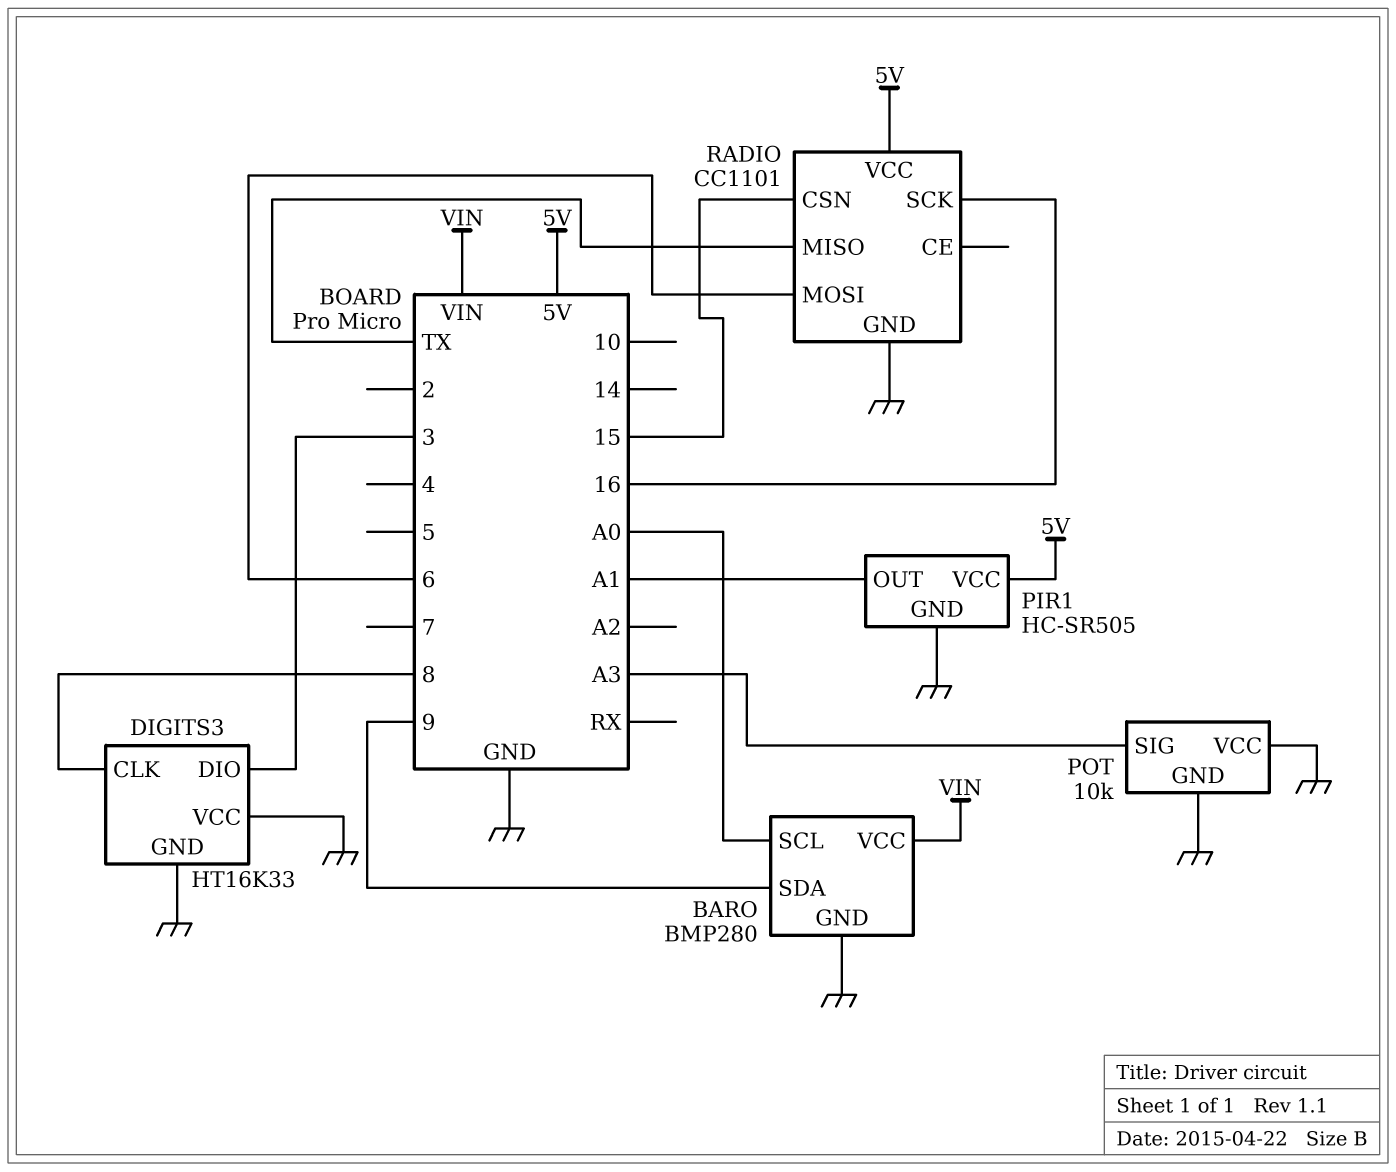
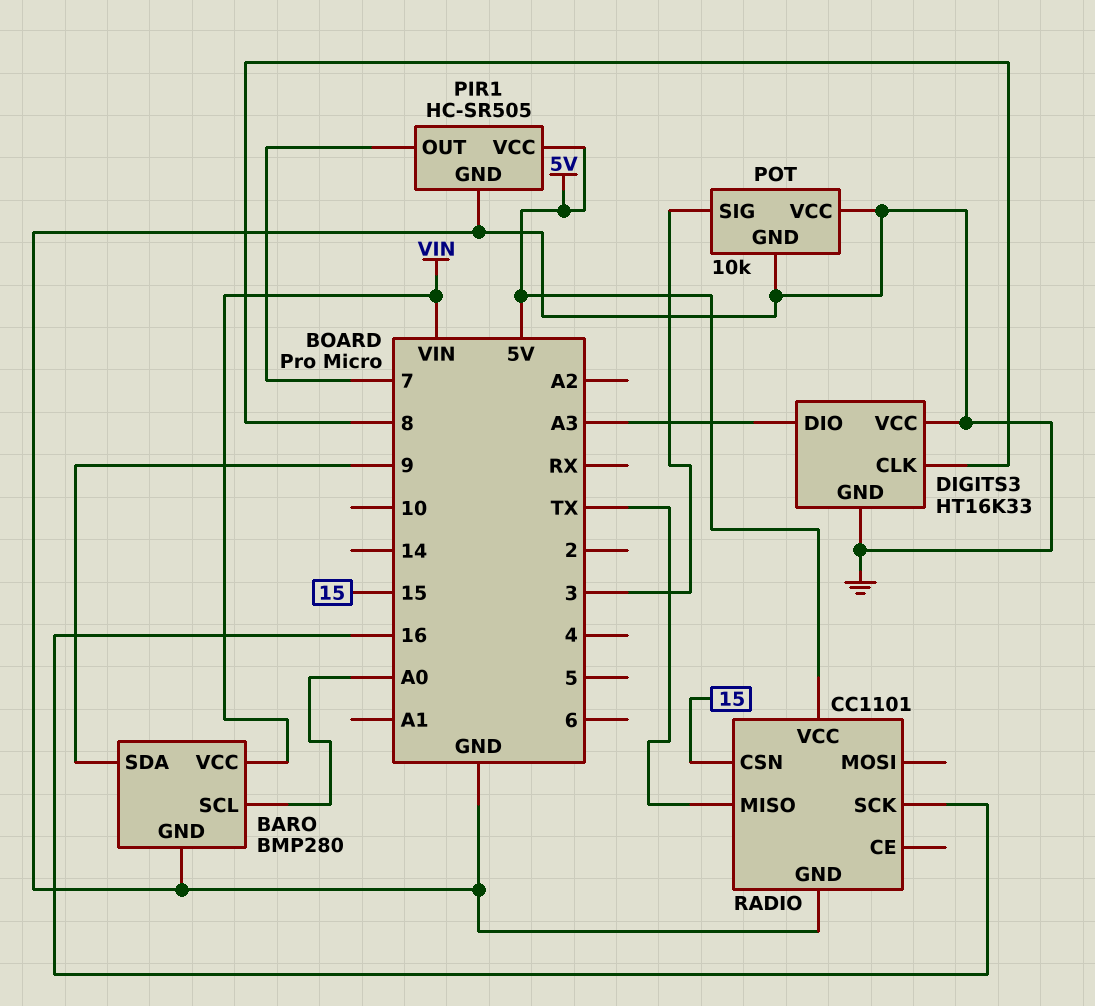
DIGITS3 pin DIO: 3 -> A3
PIR1 pin OUT: A1 -> 7
POT pin SIG: A3 -> 3
RADIO pin MOSI: 6 -> none

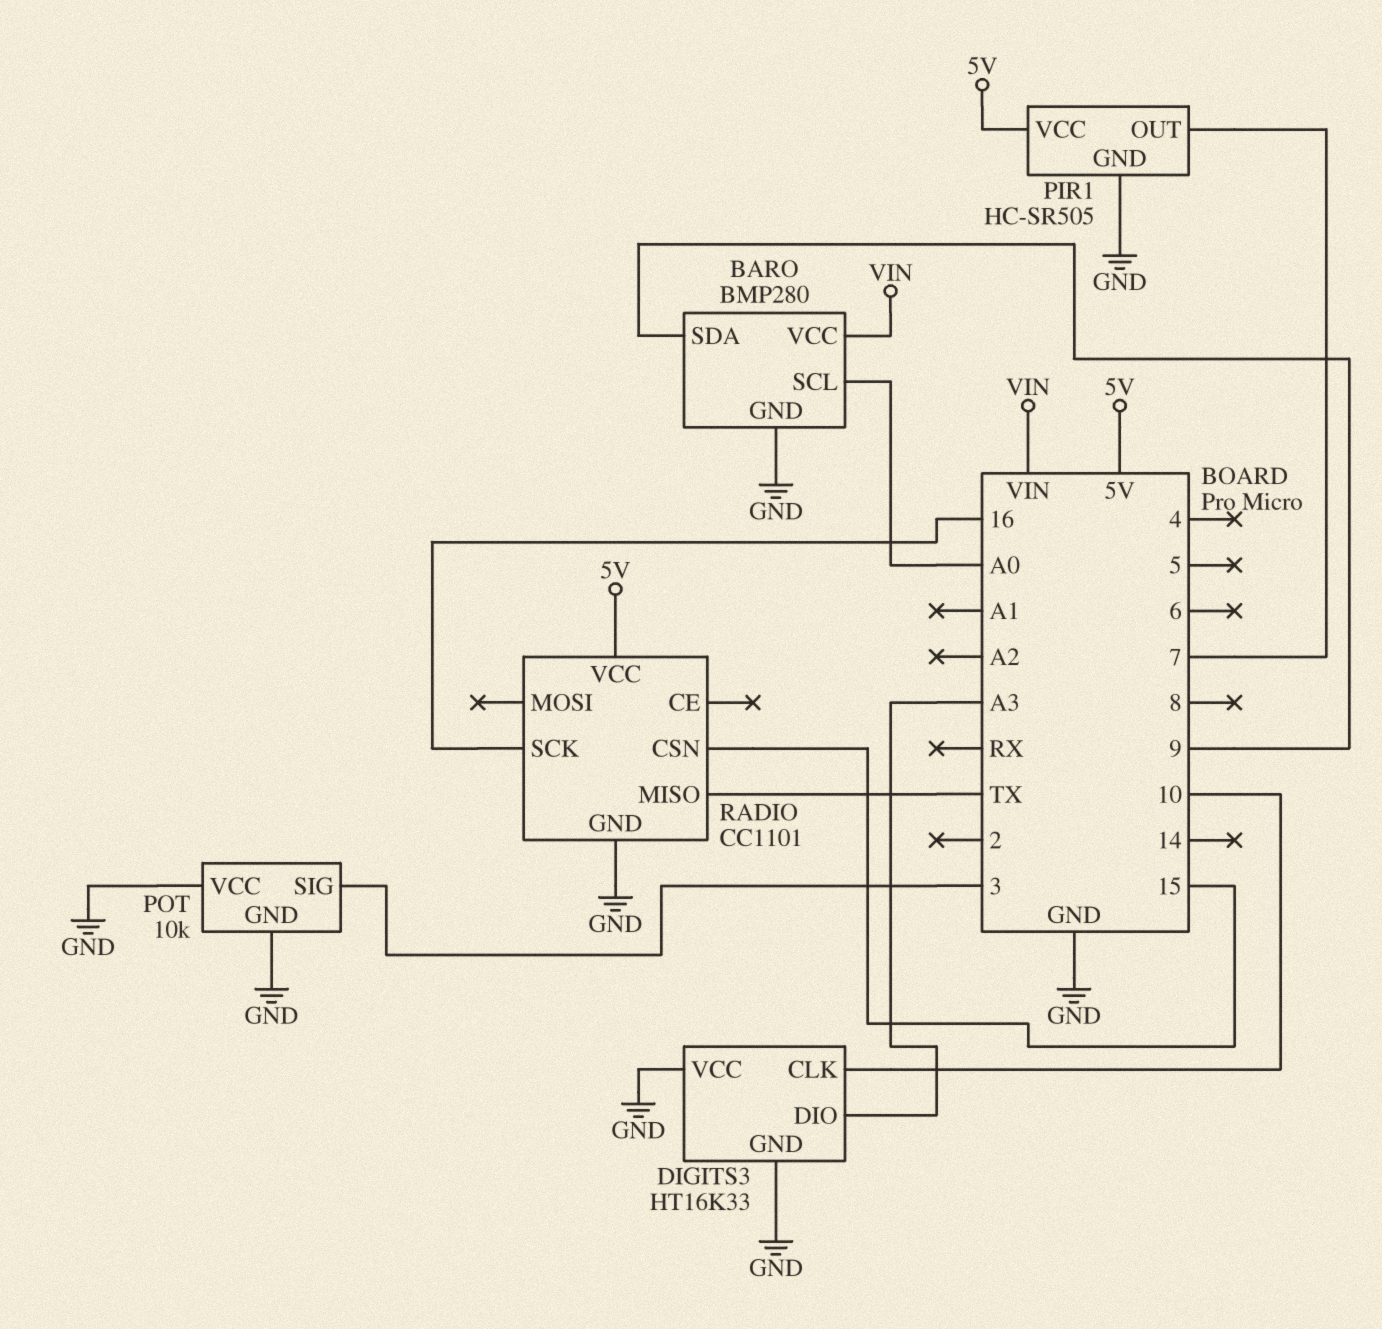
DIGITS3 pin CLK: 8 -> 10

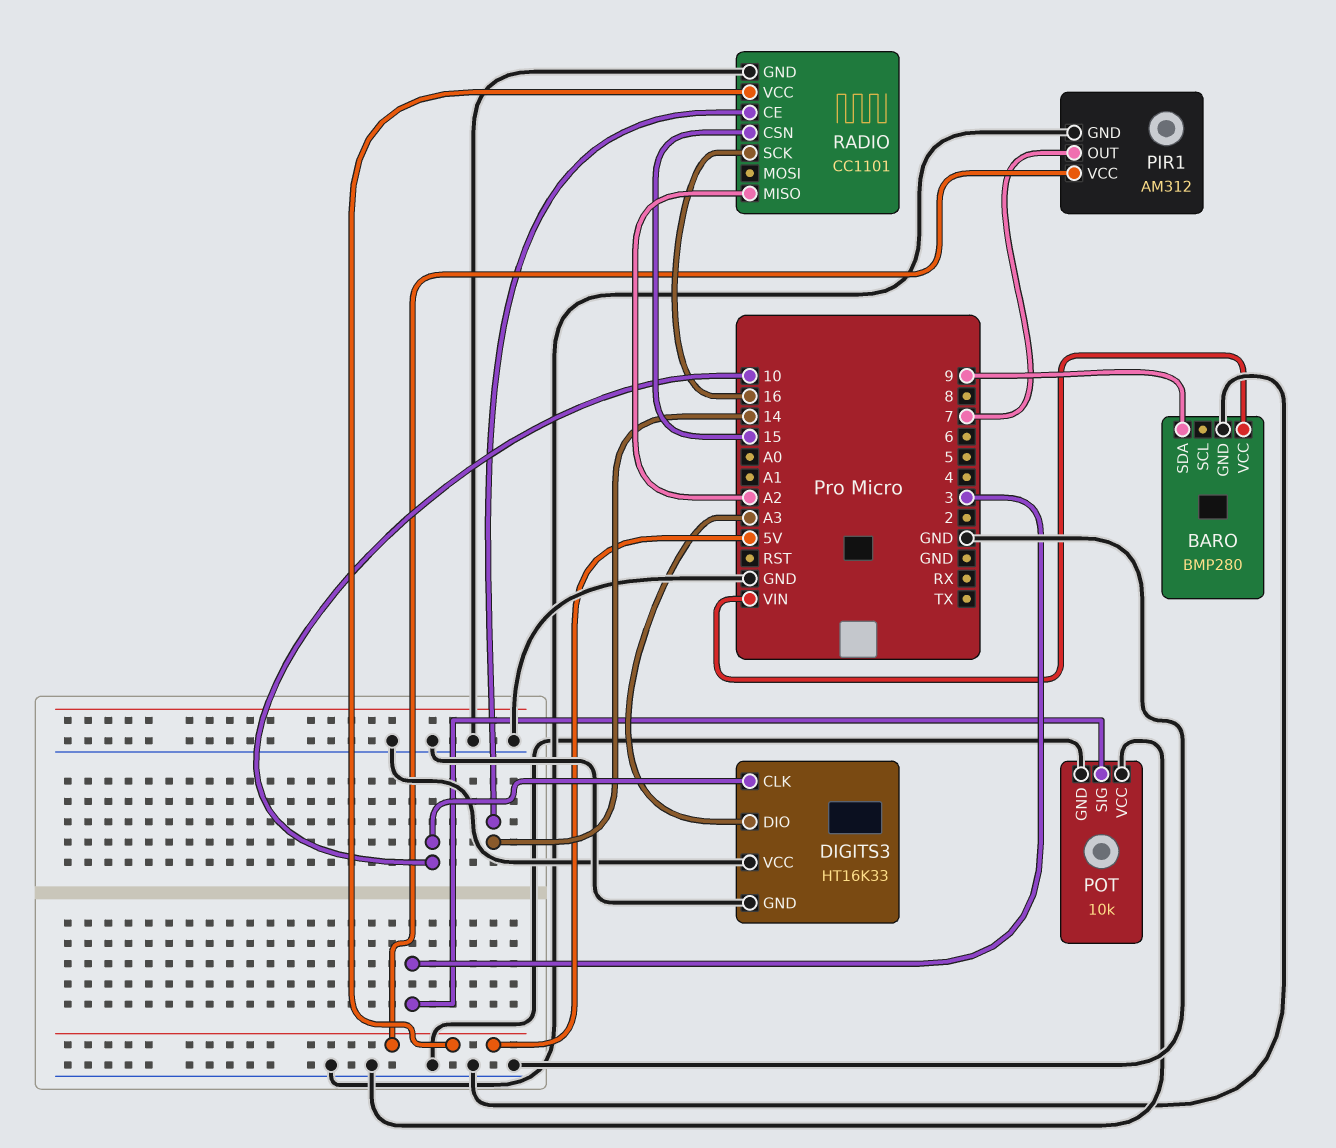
BARO pin SCL: A0 -> none
PIR1: HC-SR505 -> AM312
RADIO pin CE: none -> 14
RADIO pin MISO: TX -> A2

